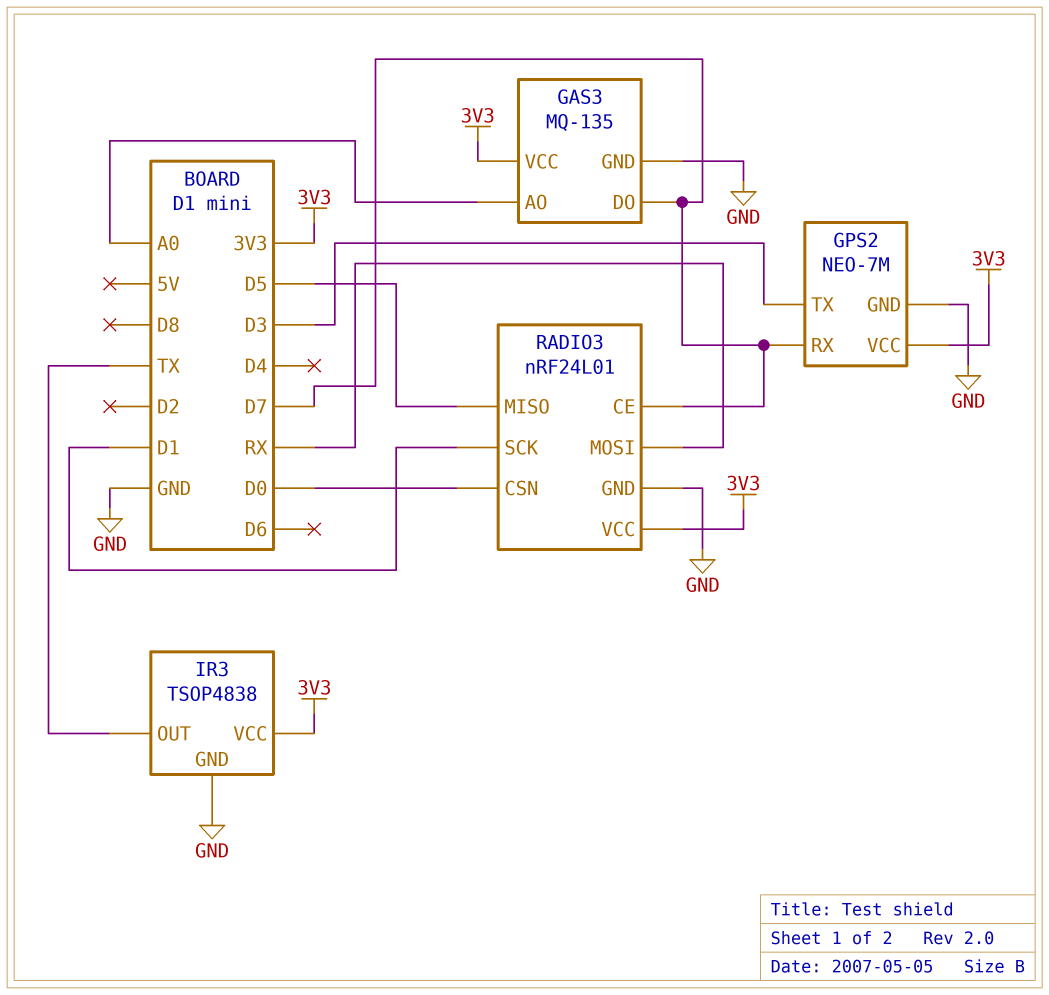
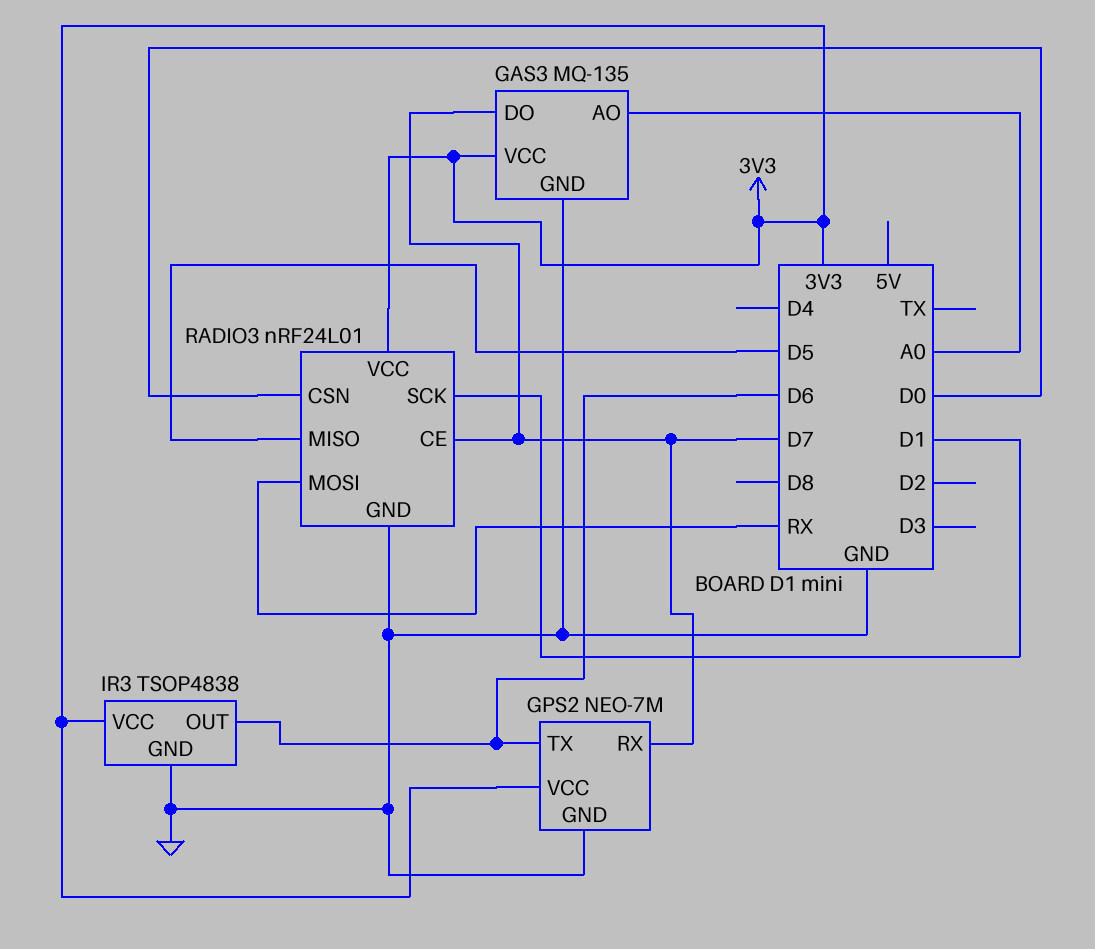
GPS2 pin TX: D3 -> D6
IR3 pin OUT: TX -> D6

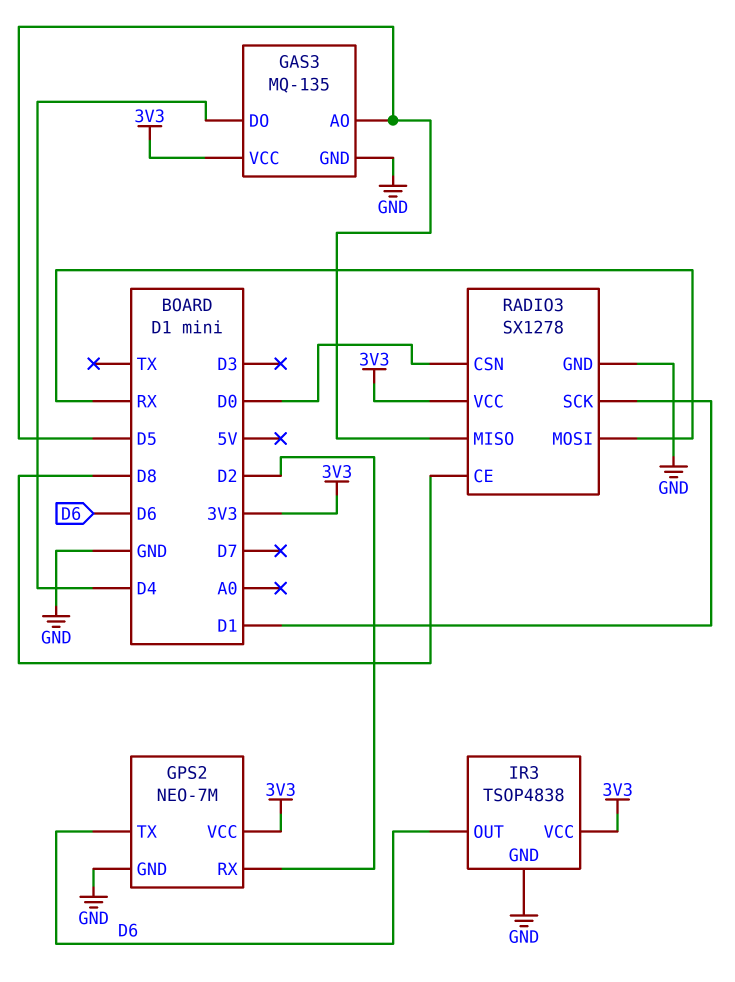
GAS3 pin AO: A0 -> D5
GAS3 pin DO: D7 -> D4
GPS2 pin RX: D7 -> D2
RADIO3: nRF24L01 -> SX1278
RADIO3 pin CE: D7 -> D8

